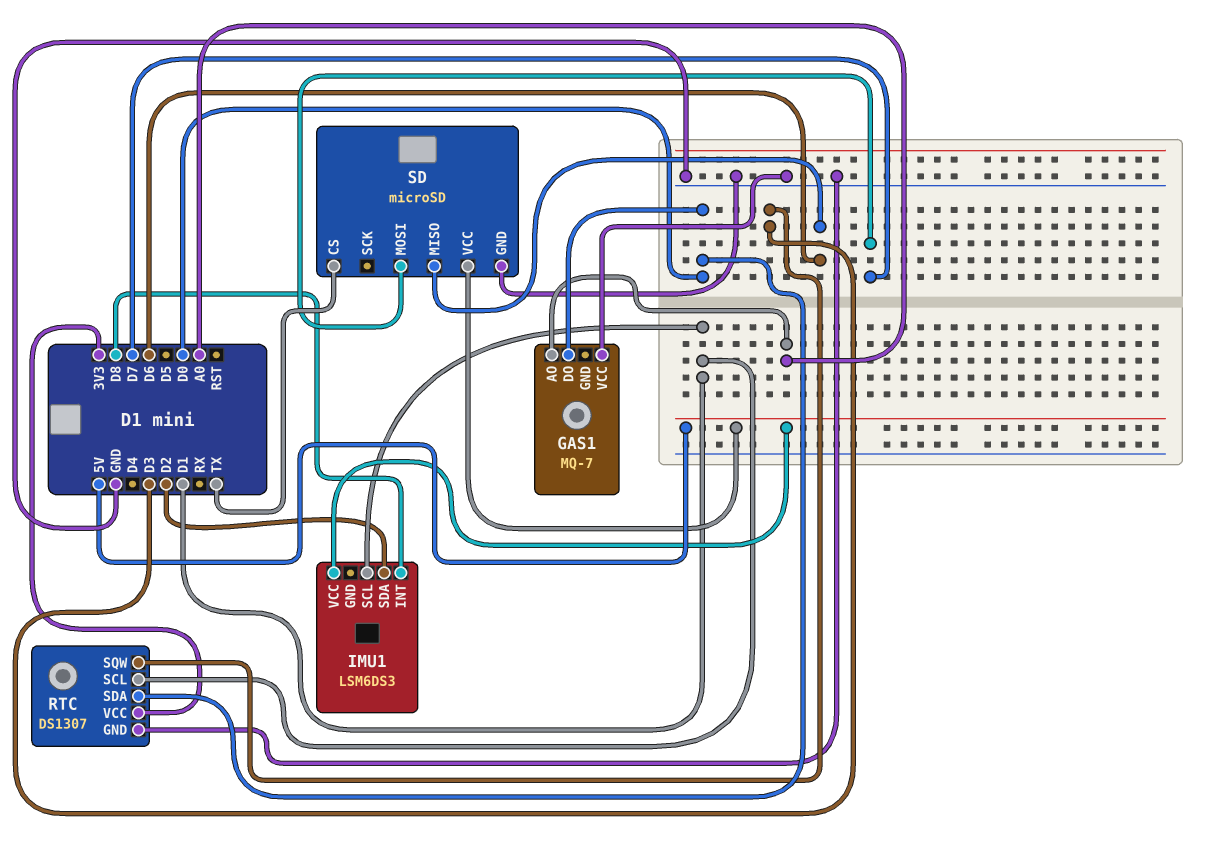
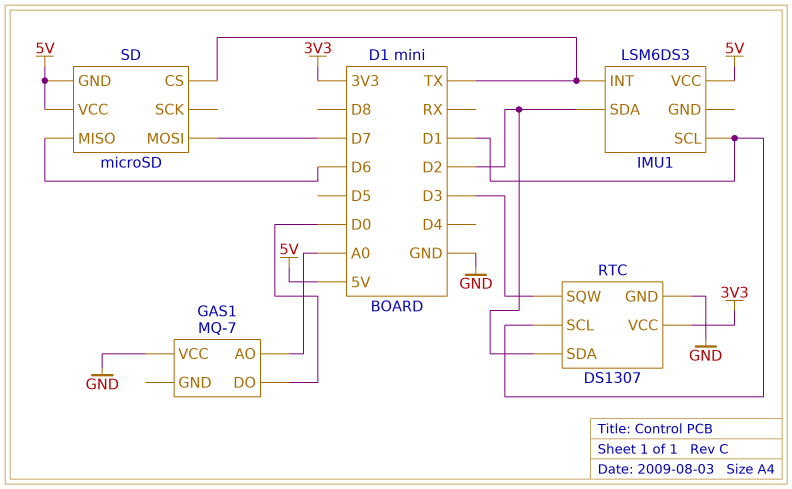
IMU1 pin INT: D8 -> TX
RTC pin SDA: D0 -> D2
SD pin GND: GND -> 5V

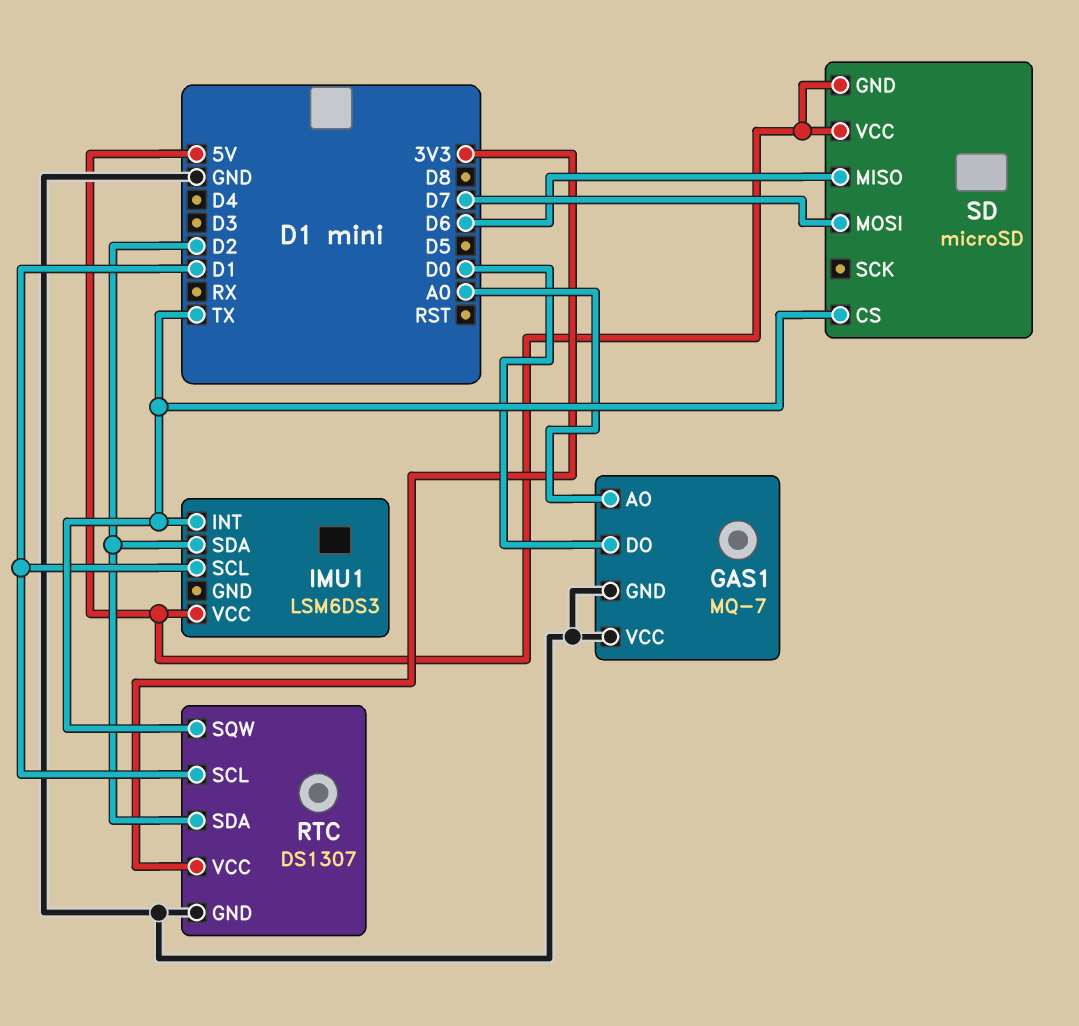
GAS1 pin GND: none -> GND
RTC pin SQW: D3 -> TX

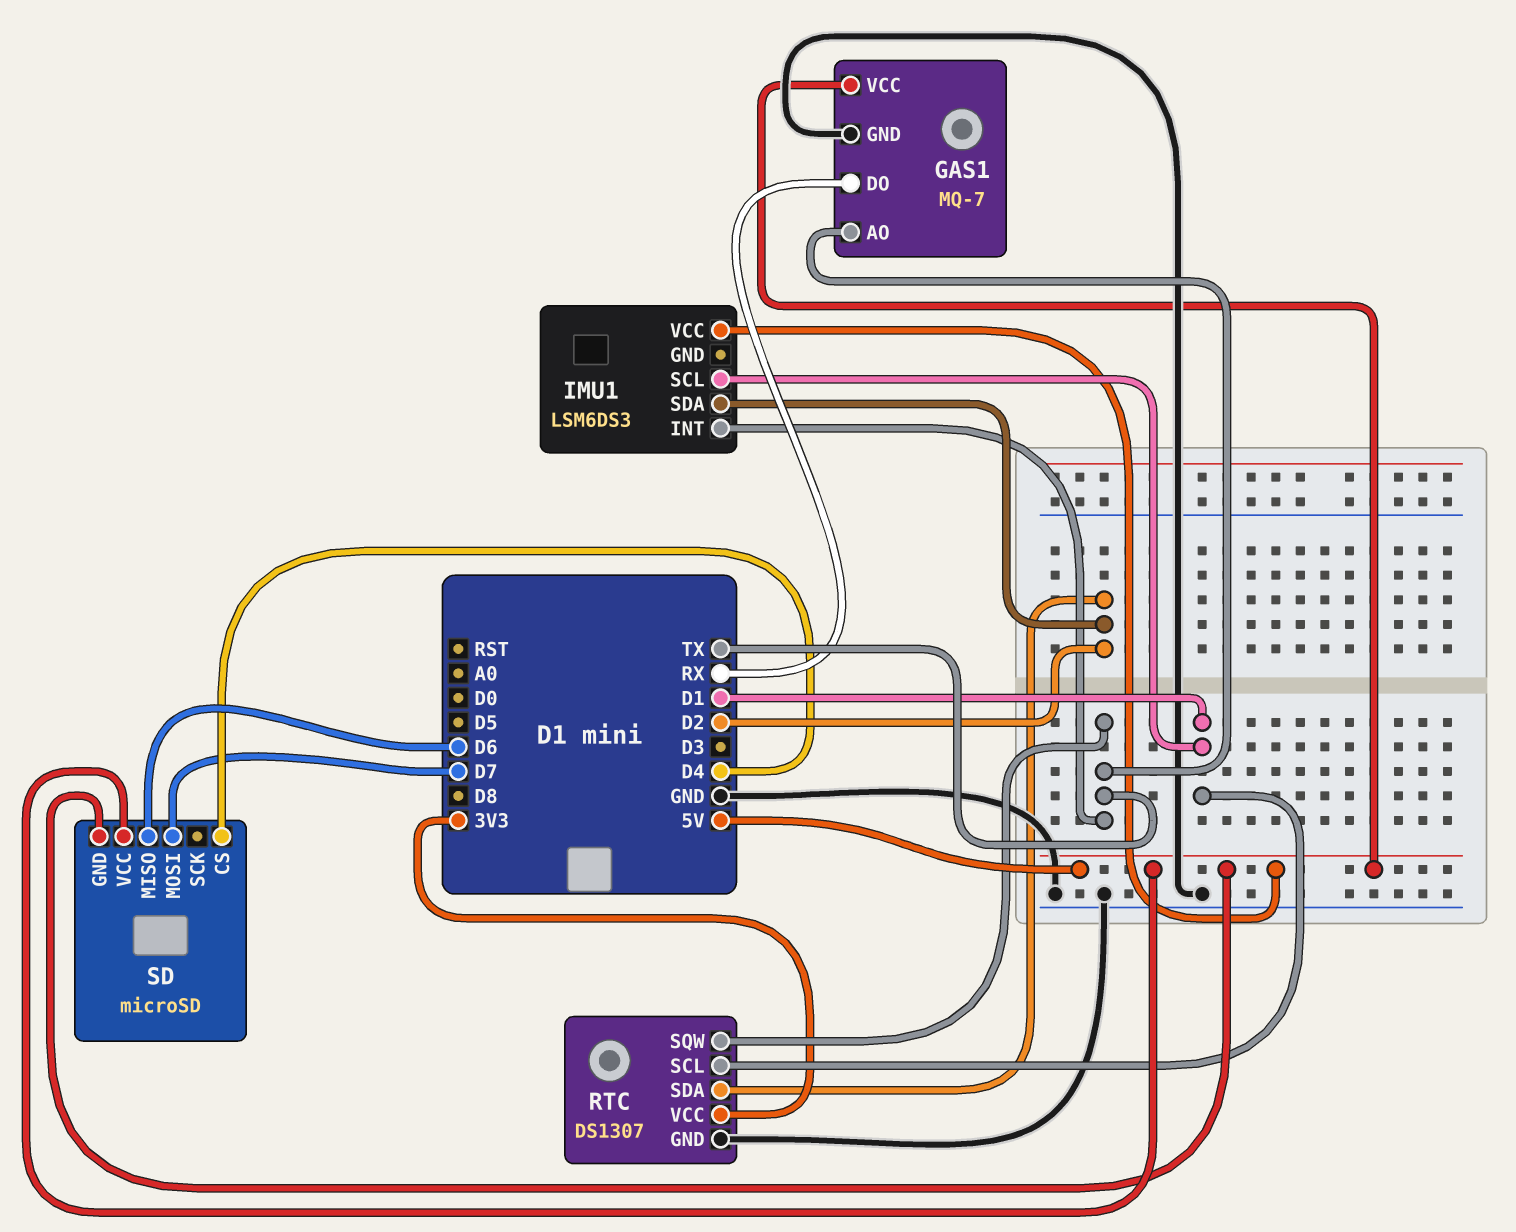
GAS1 pin AO: A0 -> TX
GAS1 pin DO: D0 -> RX
GAS1 pin VCC: GND -> 5V
SD pin CS: TX -> D4

